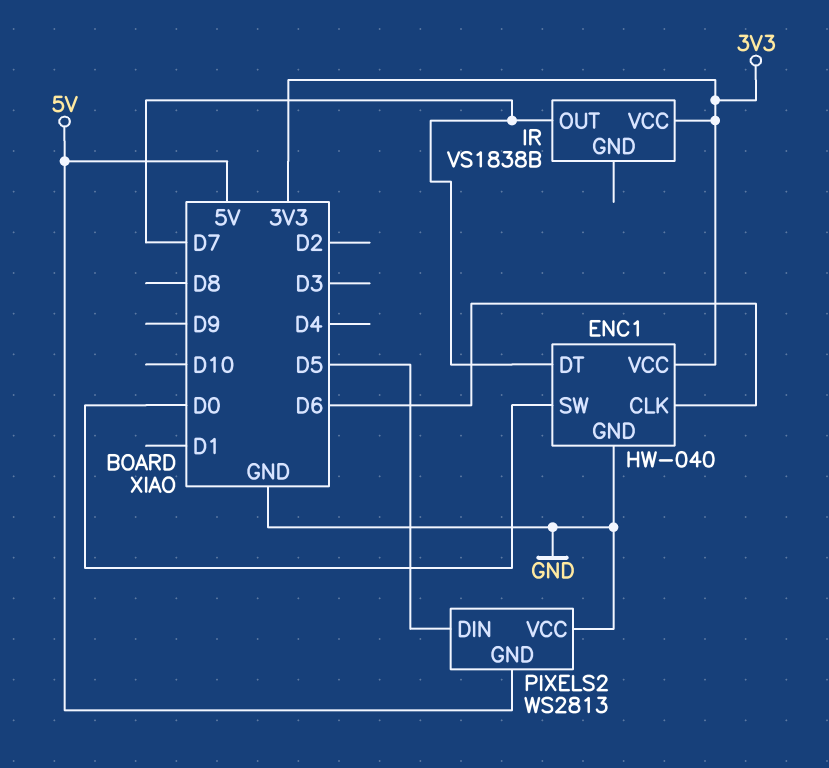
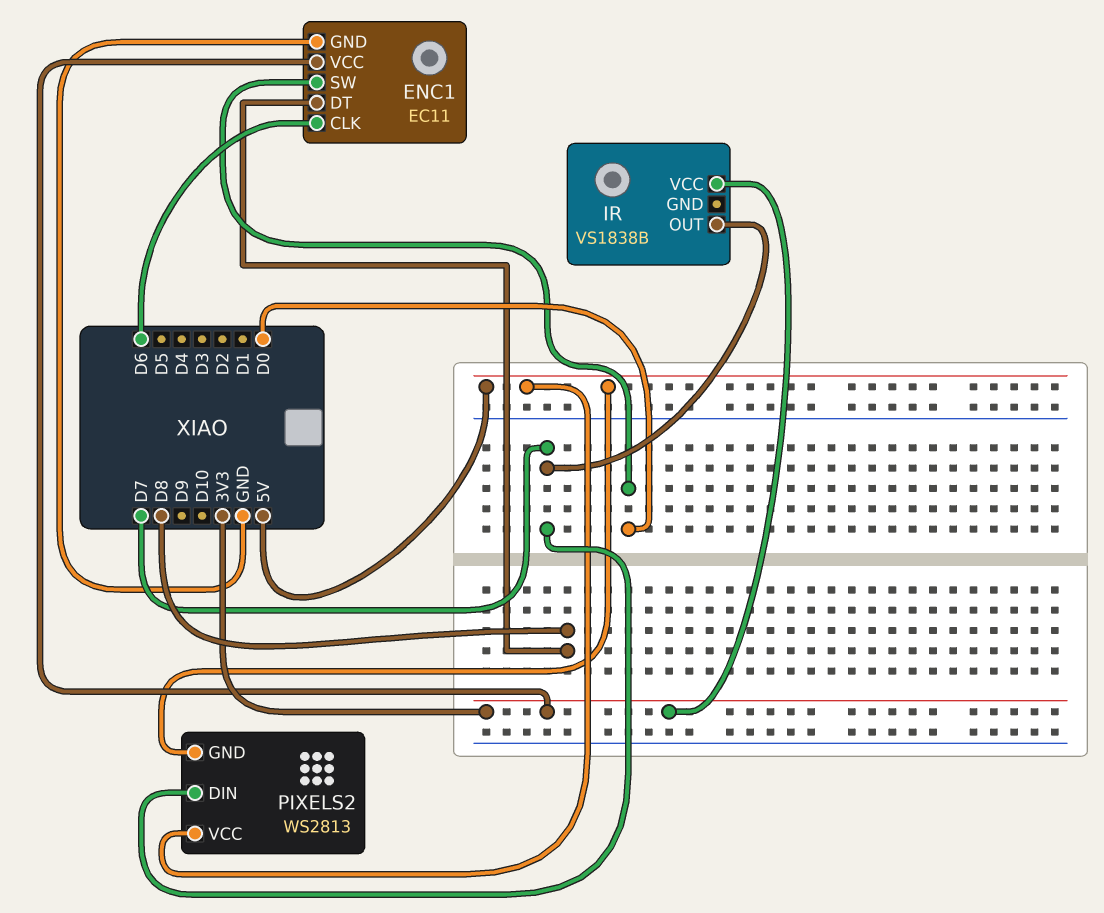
ENC1: HW-040 -> EC11
ENC1 pin DT: D7 -> D8
PIXELS2 pin DIN: D5 -> D7
PIXELS2 pin VCC: GND -> 5V

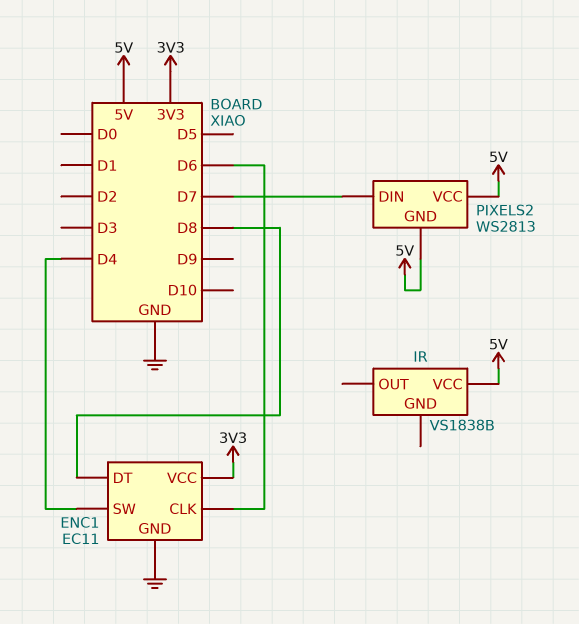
ENC1 pin SW: D0 -> D4
IR pin OUT: D7 -> none
IR pin VCC: 3V3 -> 5V

